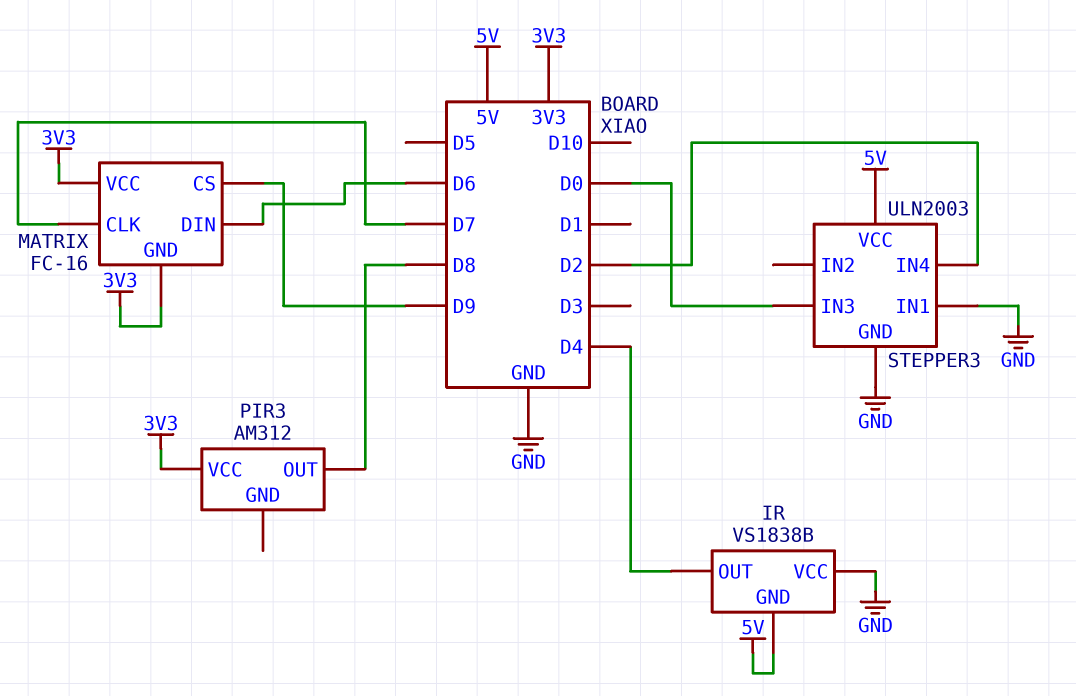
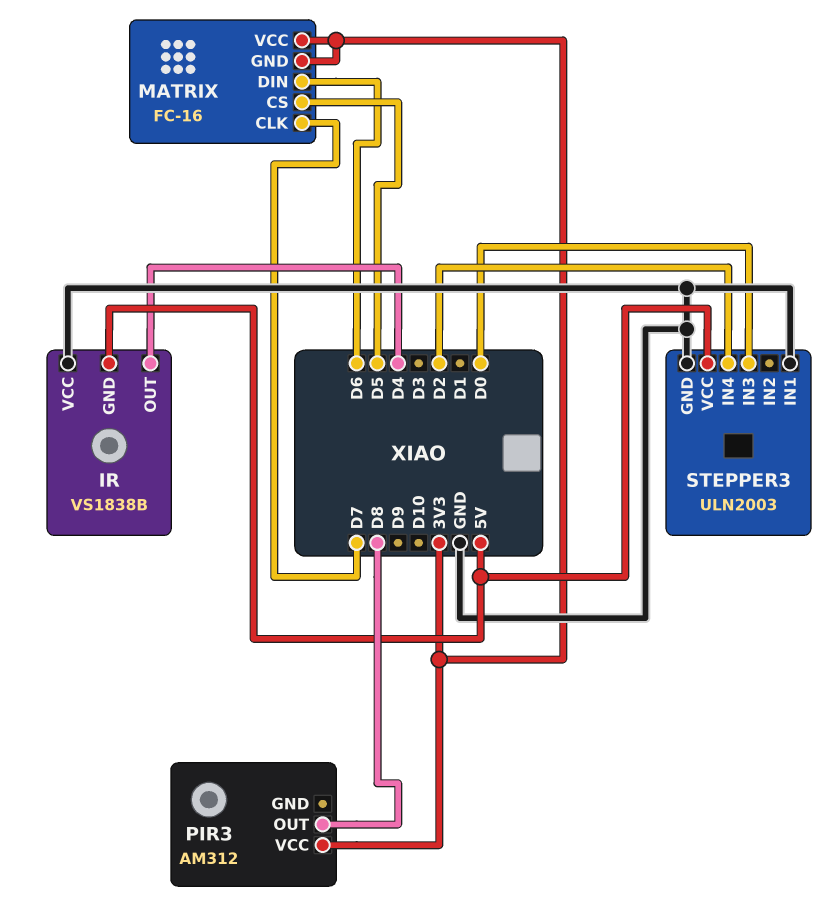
MATRIX pin CS: D9 -> D5

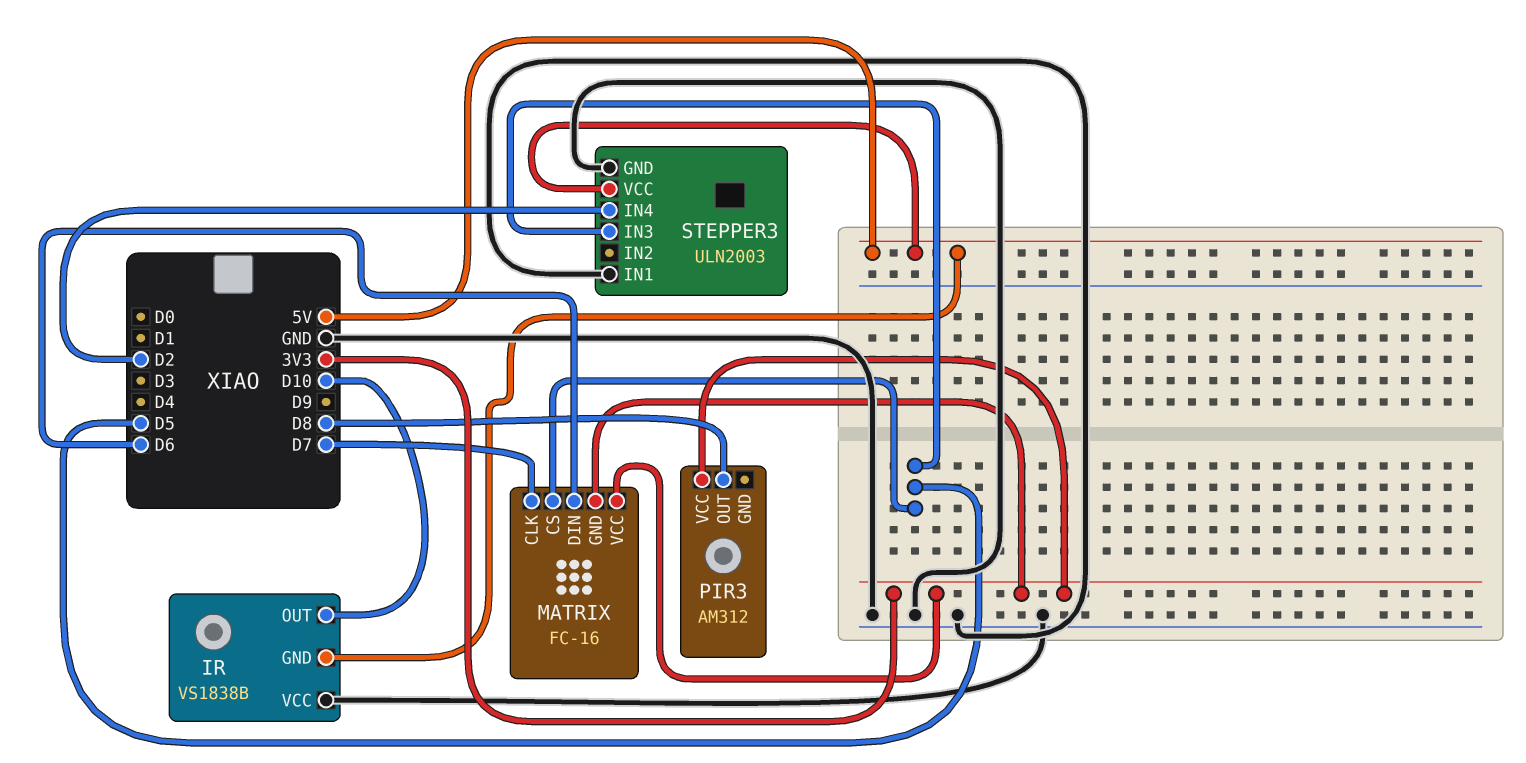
IR pin OUT: D4 -> D10
STEPPER3 pin IN3: D0 -> D5

